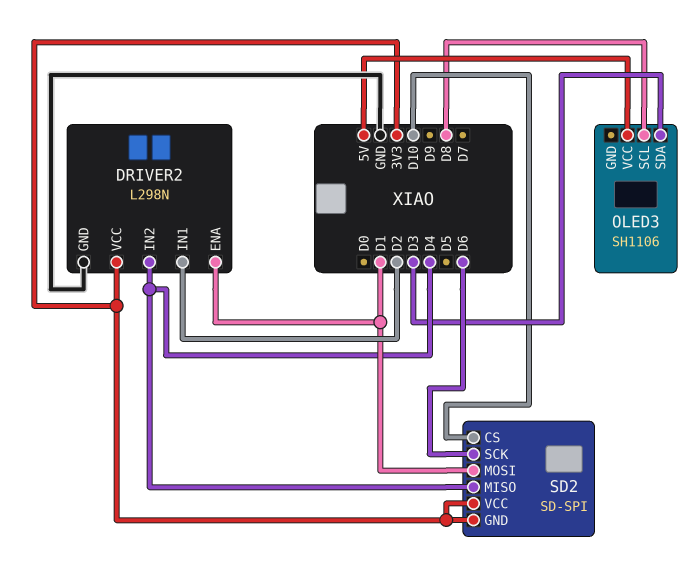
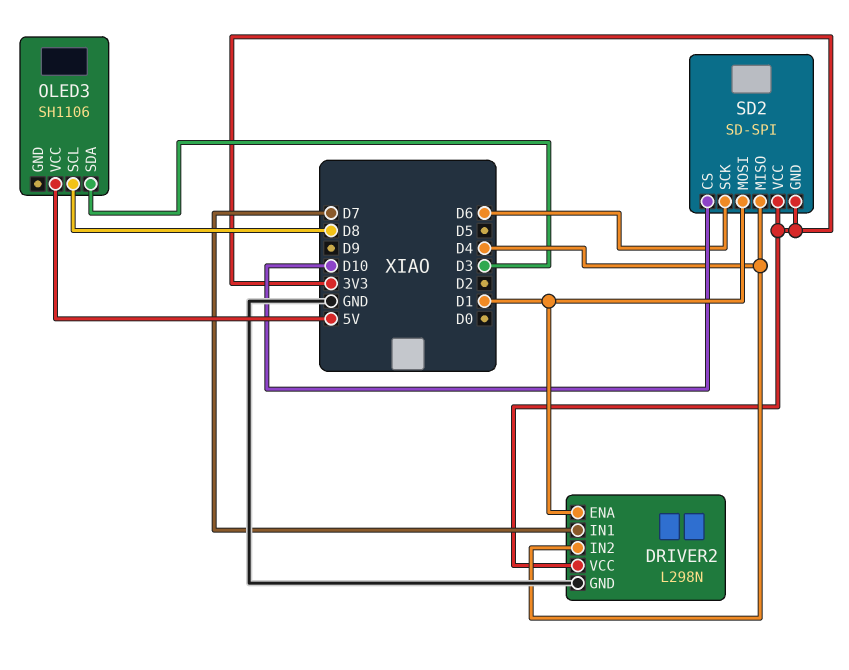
DRIVER2 pin IN1: D2 -> D7

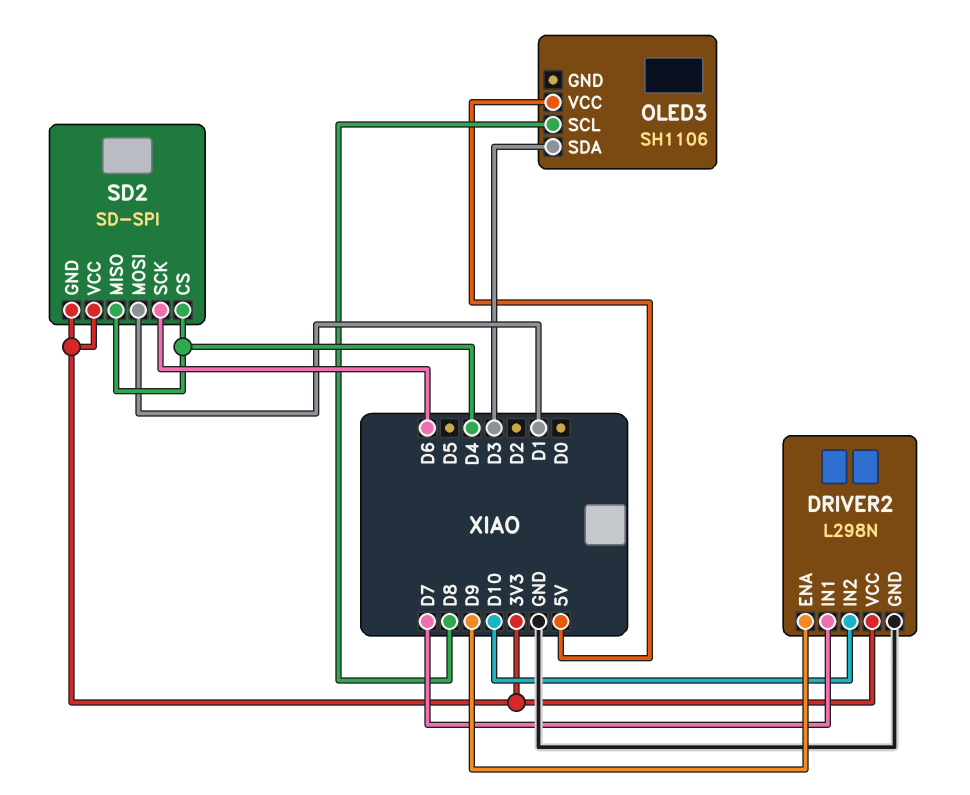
DRIVER2 pin ENA: D1 -> D9
DRIVER2 pin IN2: D4 -> D10
SD2 pin CS: D10 -> D4

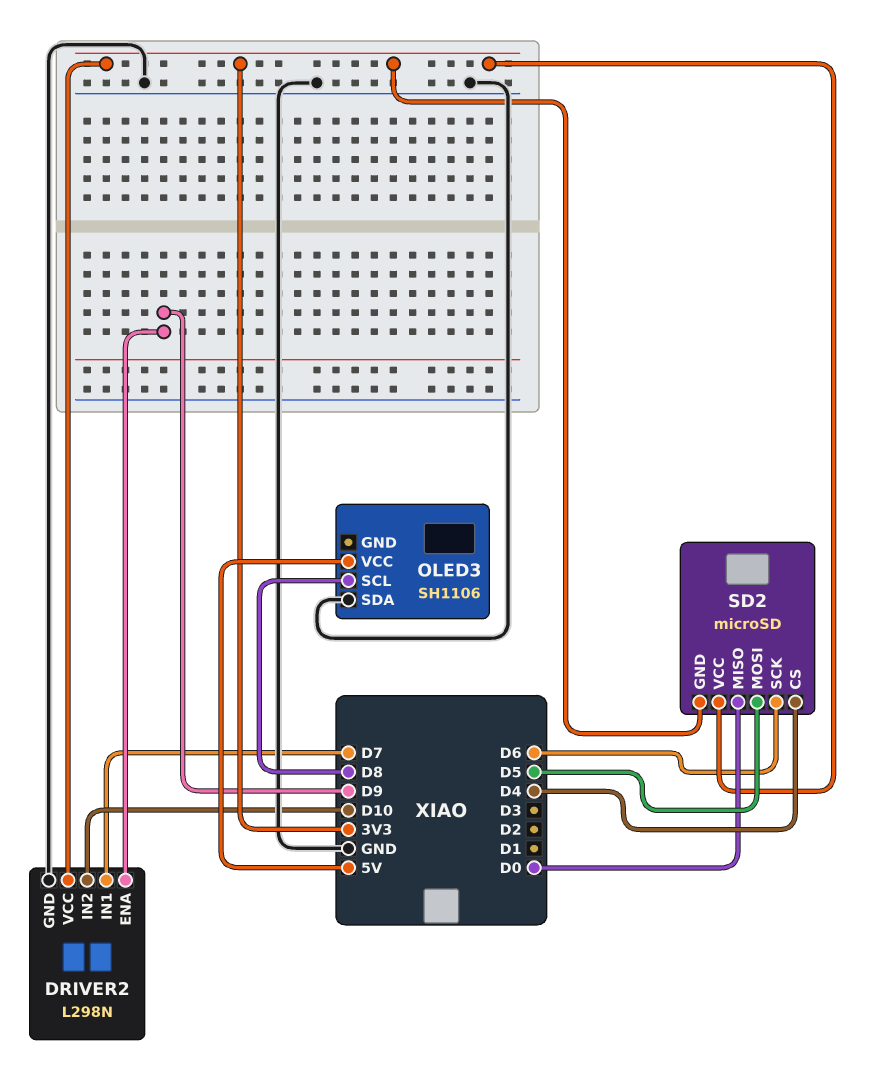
OLED3 pin SDA: D3 -> GND
SD2: SD-SPI -> microSD
SD2 pin MISO: D4 -> D0
SD2 pin MOSI: D1 -> D5

